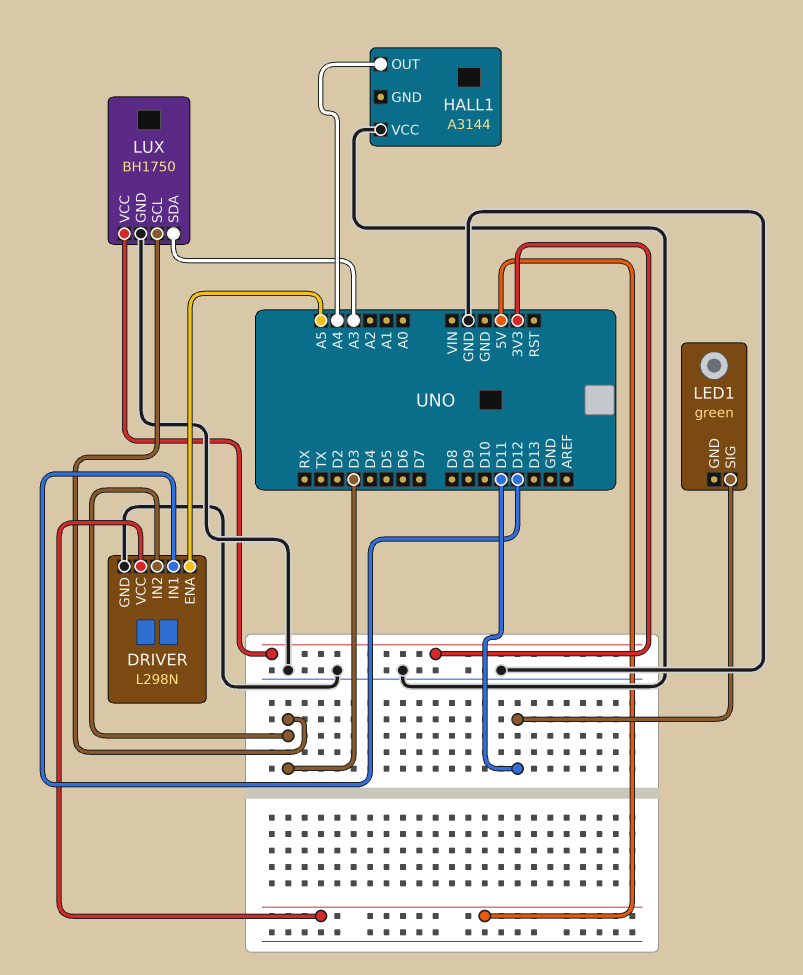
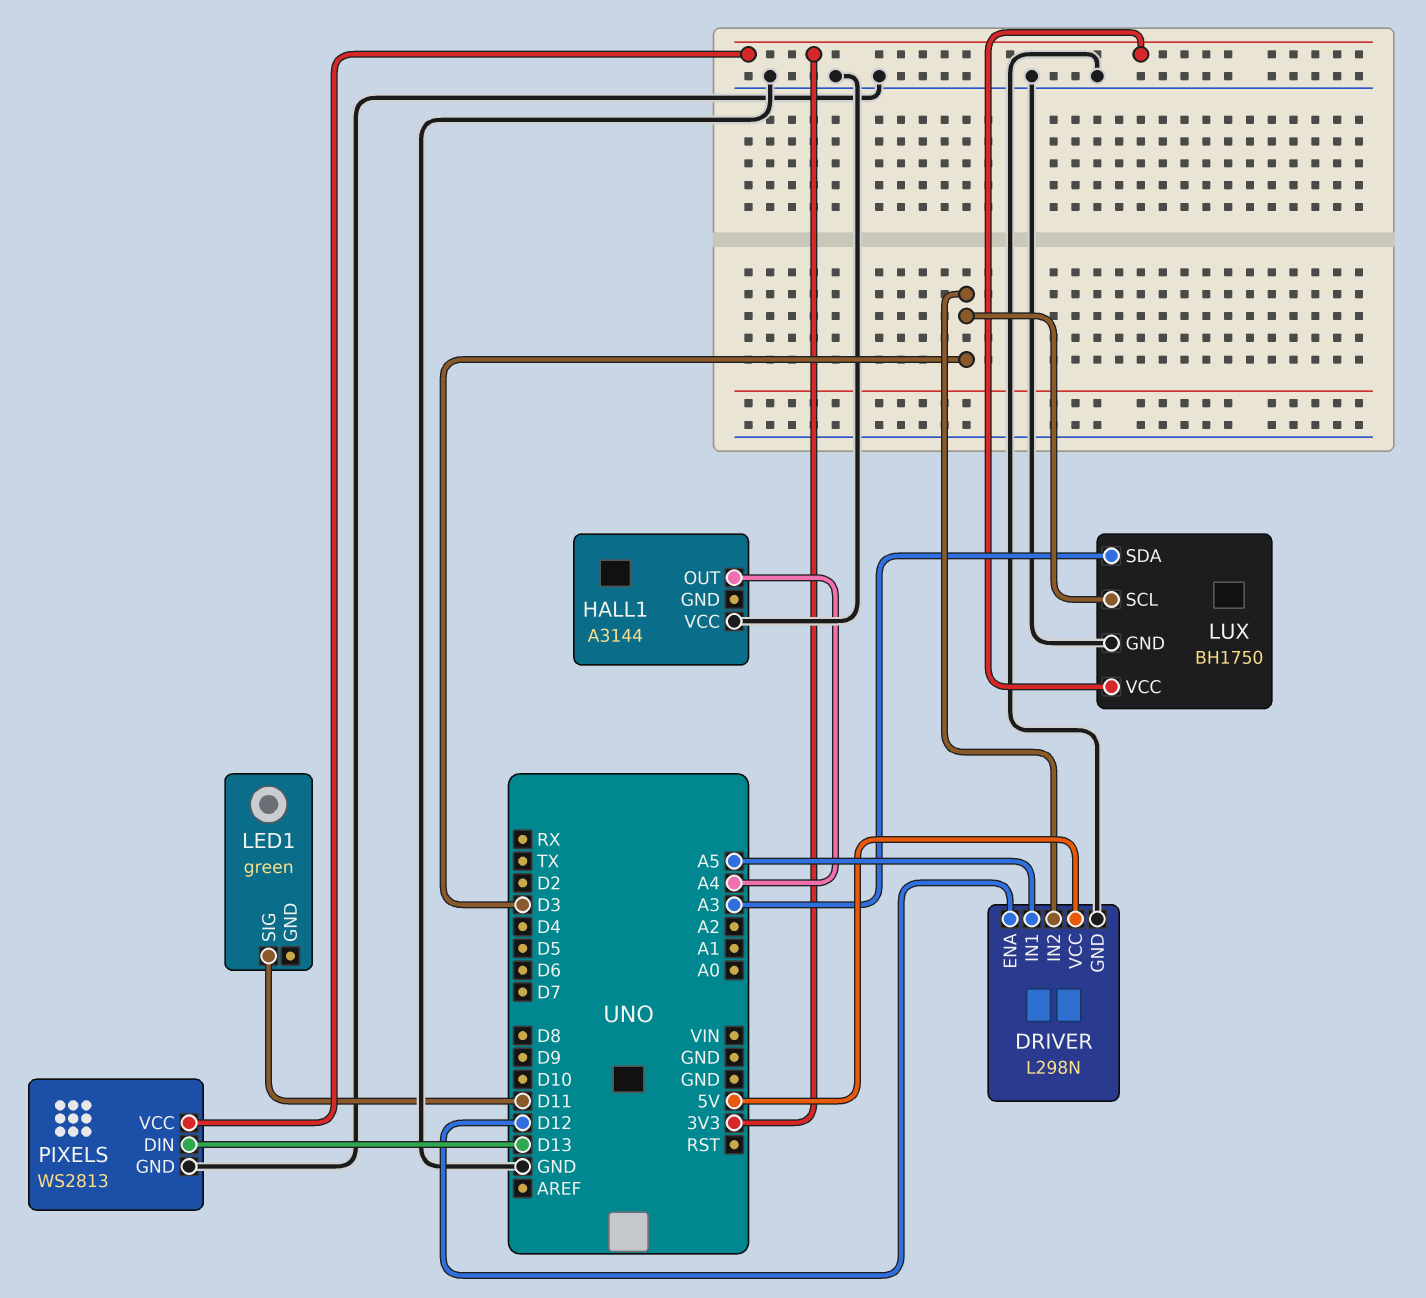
DRIVER pin ENA: A5 -> D12
DRIVER pin IN1: D12 -> A5
PIXELS: none -> WS2813
PIXELS pin DIN: none -> D13
PIXELS pin GND: none -> GND
PIXELS pin VCC: none -> 3V3

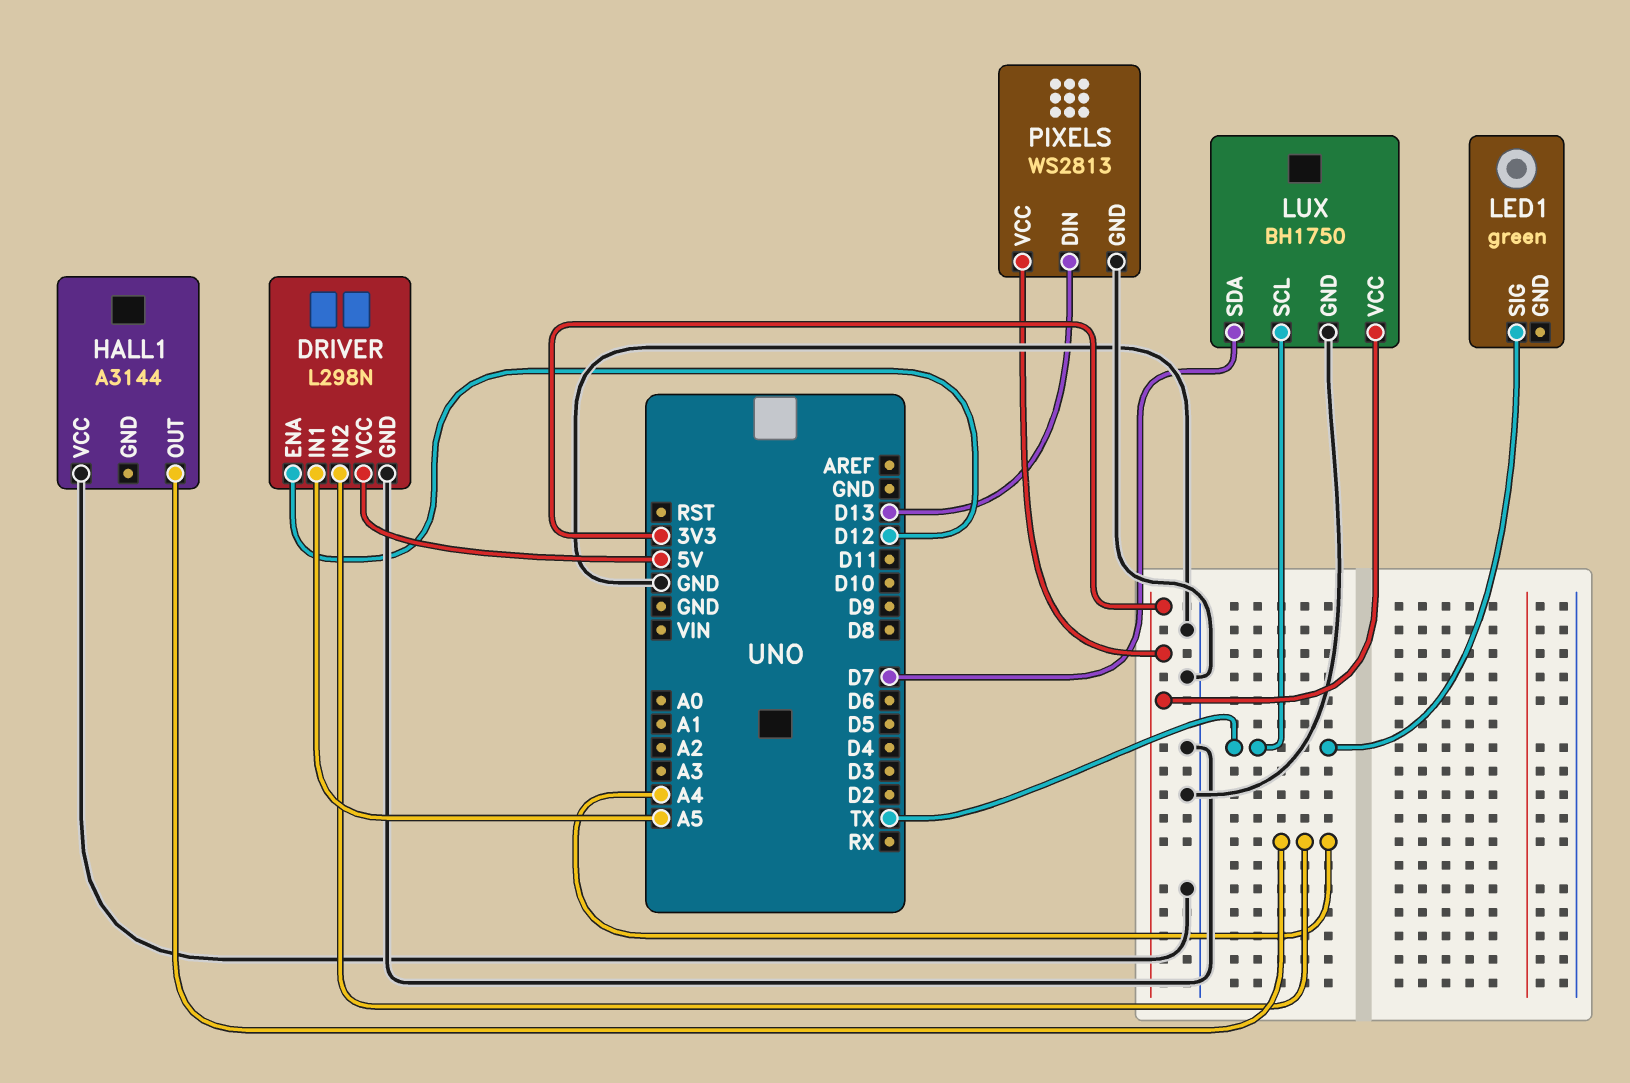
DRIVER pin IN2: D3 -> A4
LED1 pin SIG: D11 -> TX
LUX pin SCL: D3 -> TX
LUX pin SDA: A3 -> D7

